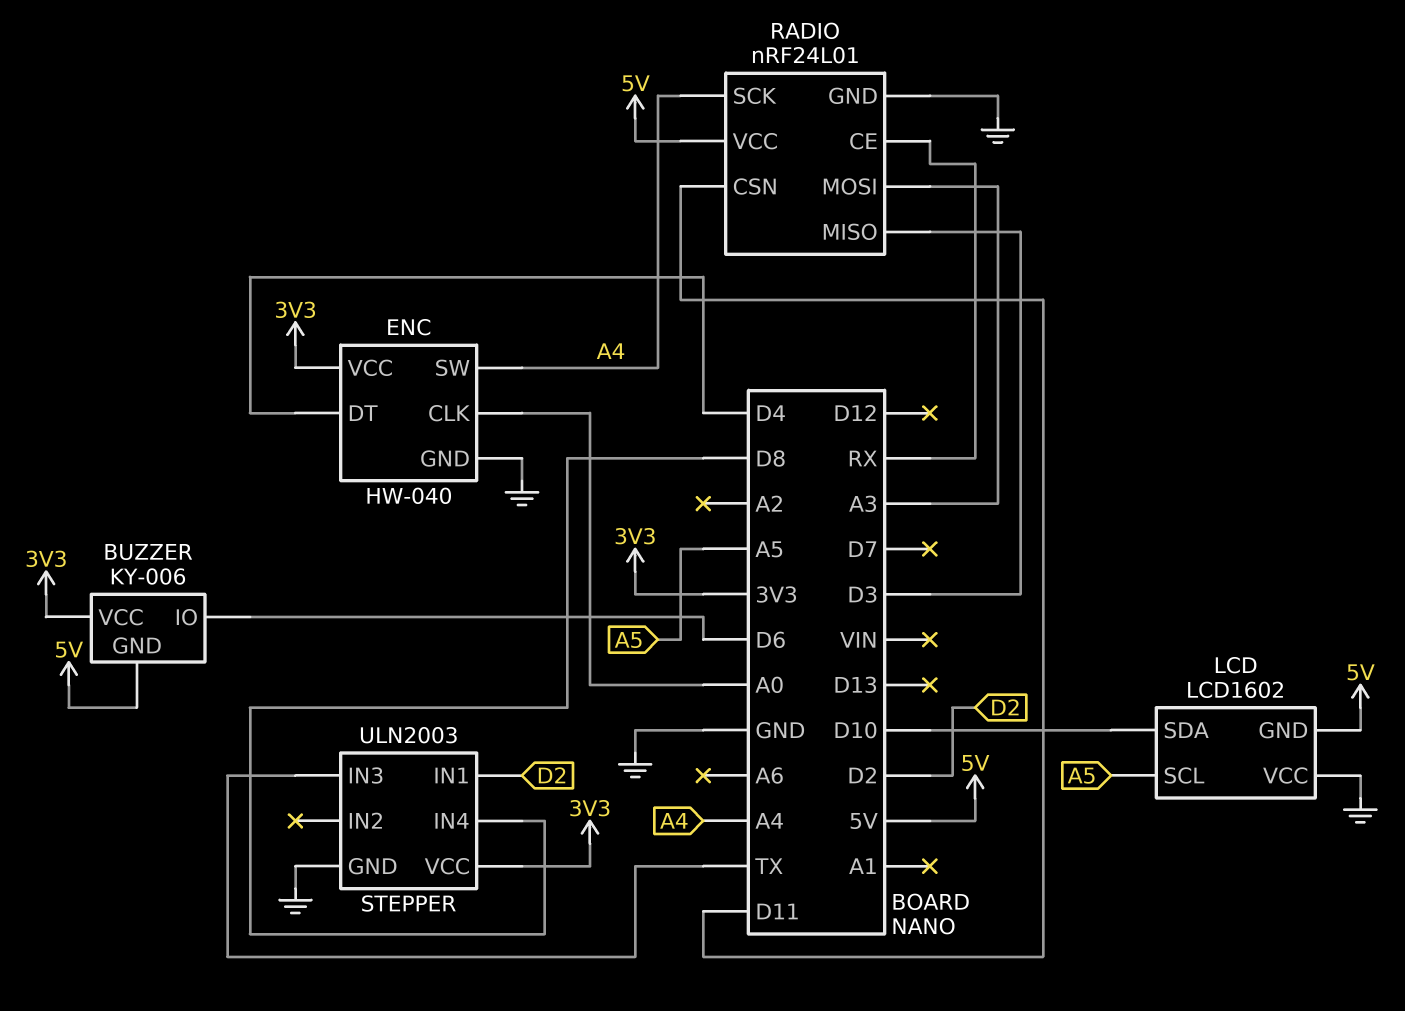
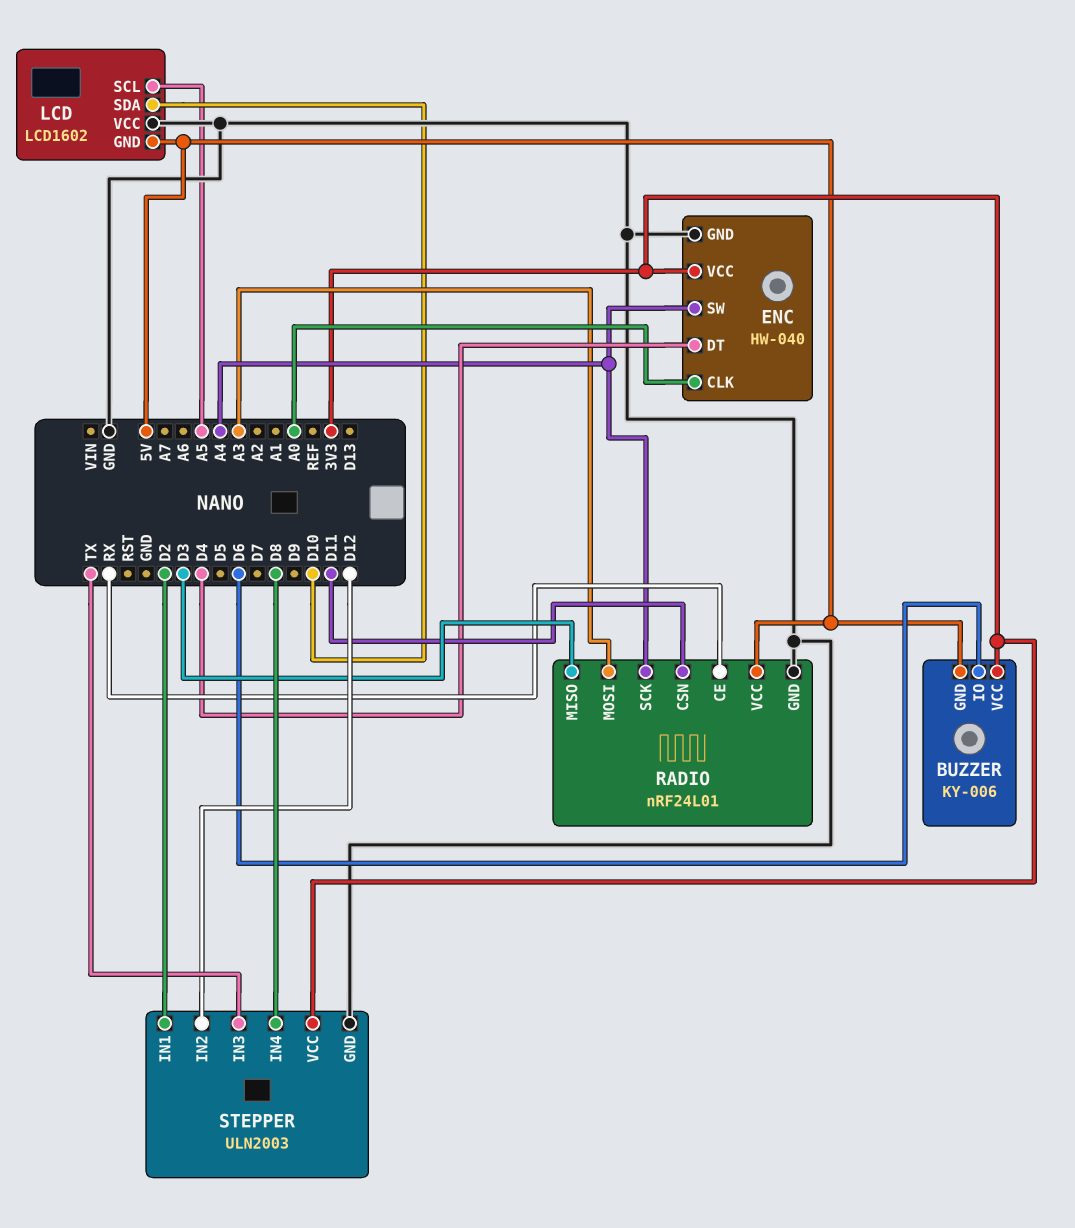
STEPPER pin IN2: none -> D12

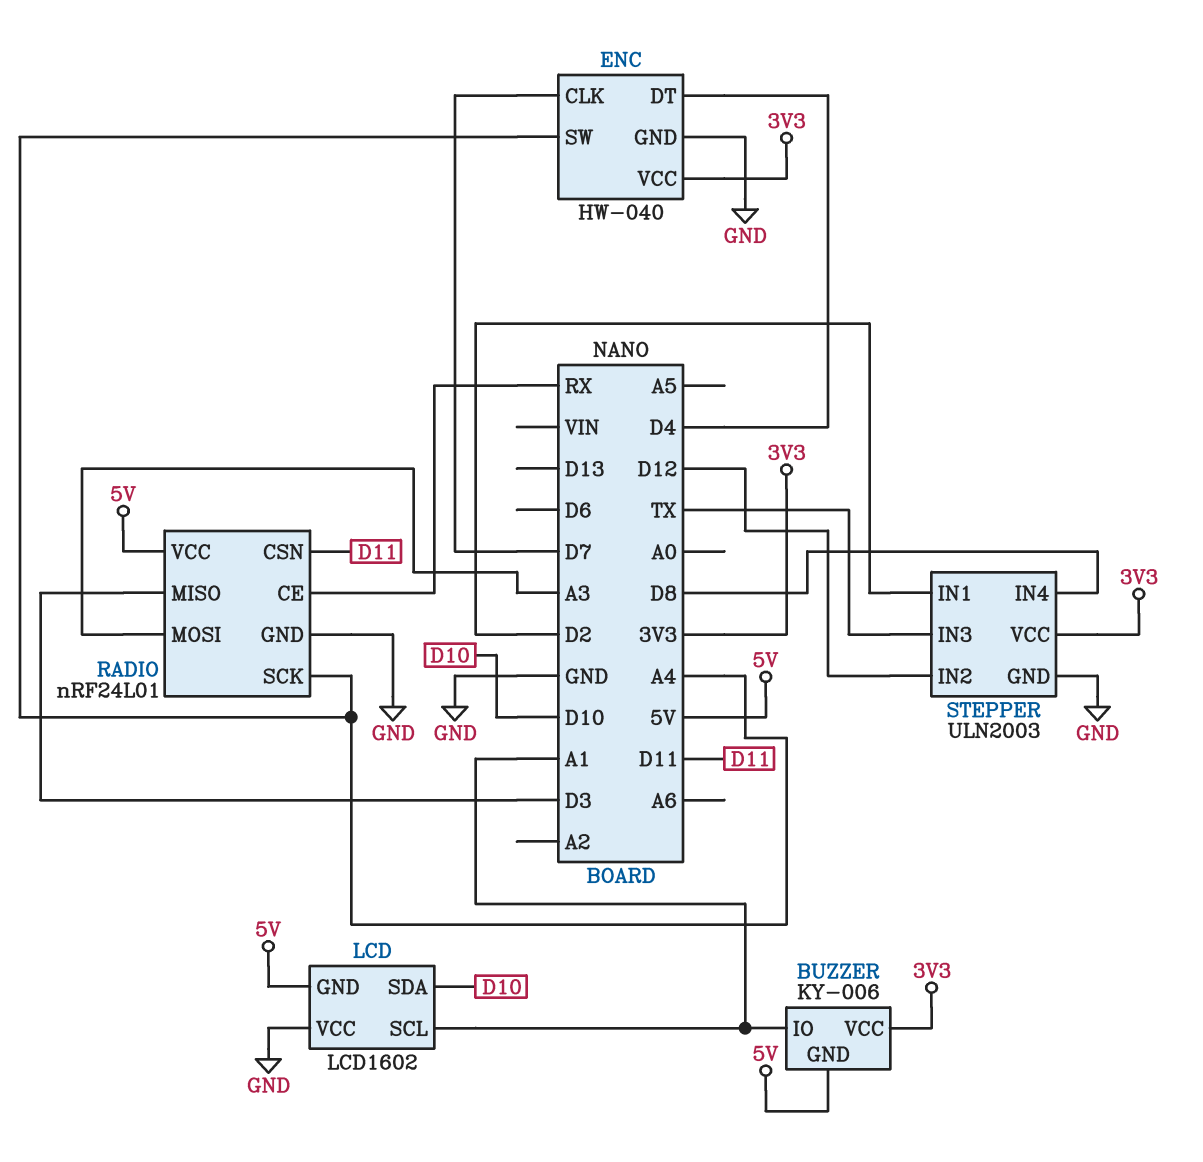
BUZZER pin IO: D6 -> A1
ENC pin CLK: A0 -> D7
LCD pin SCL: A5 -> A1

